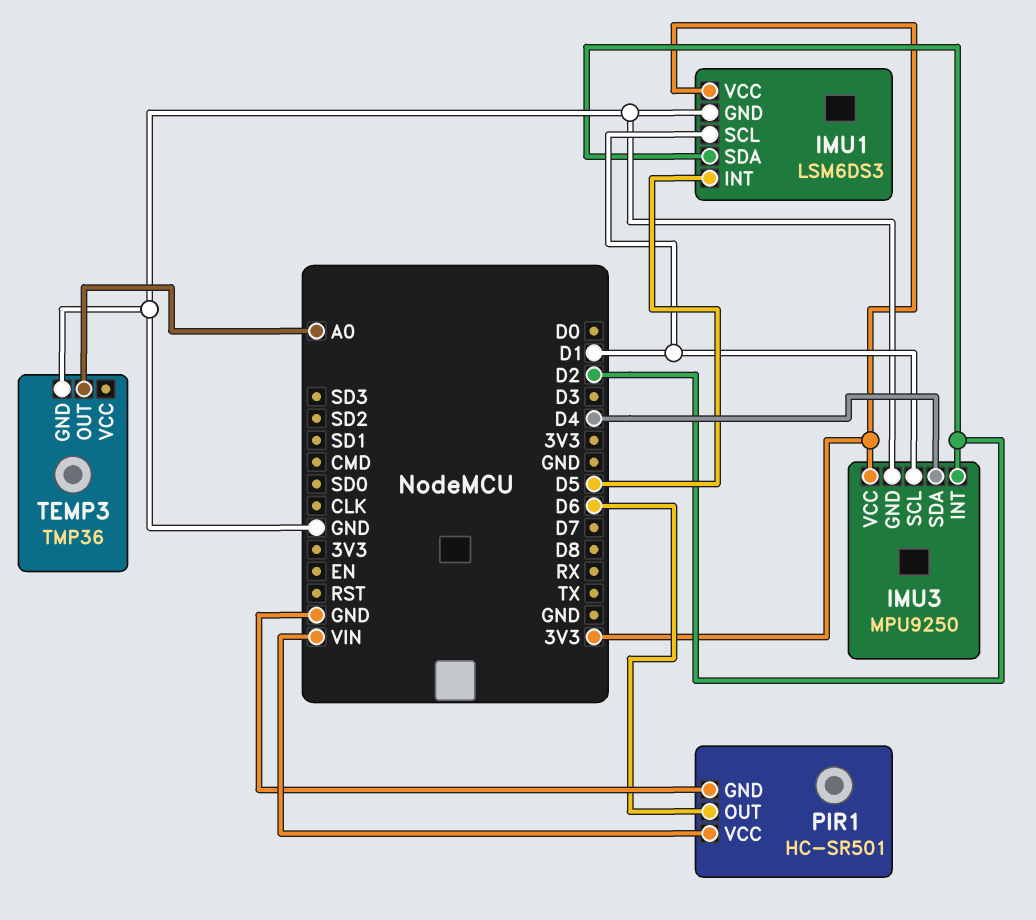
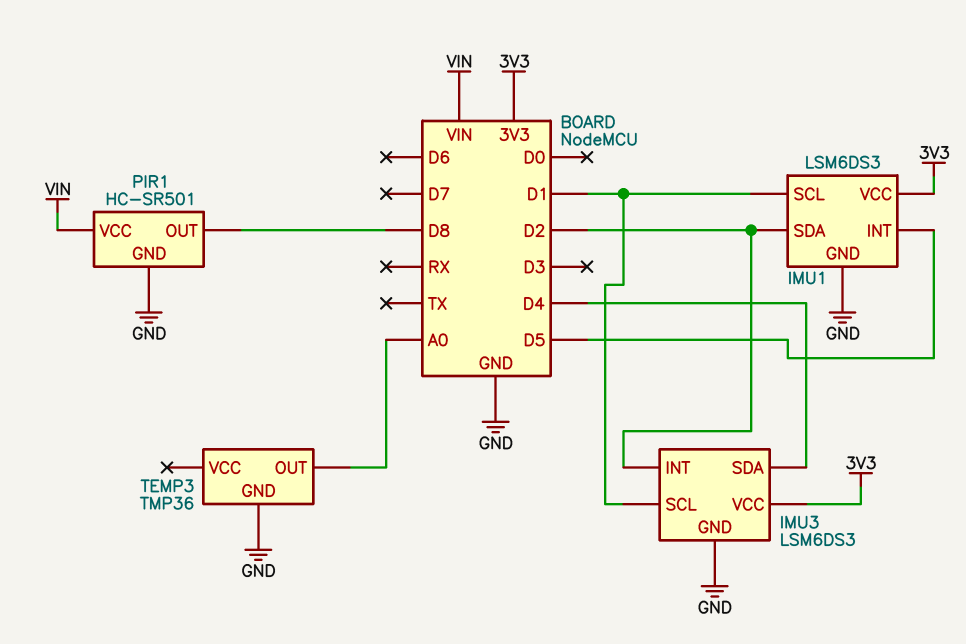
IMU3: MPU9250 -> LSM6DS3
PIR1 pin OUT: D6 -> D8

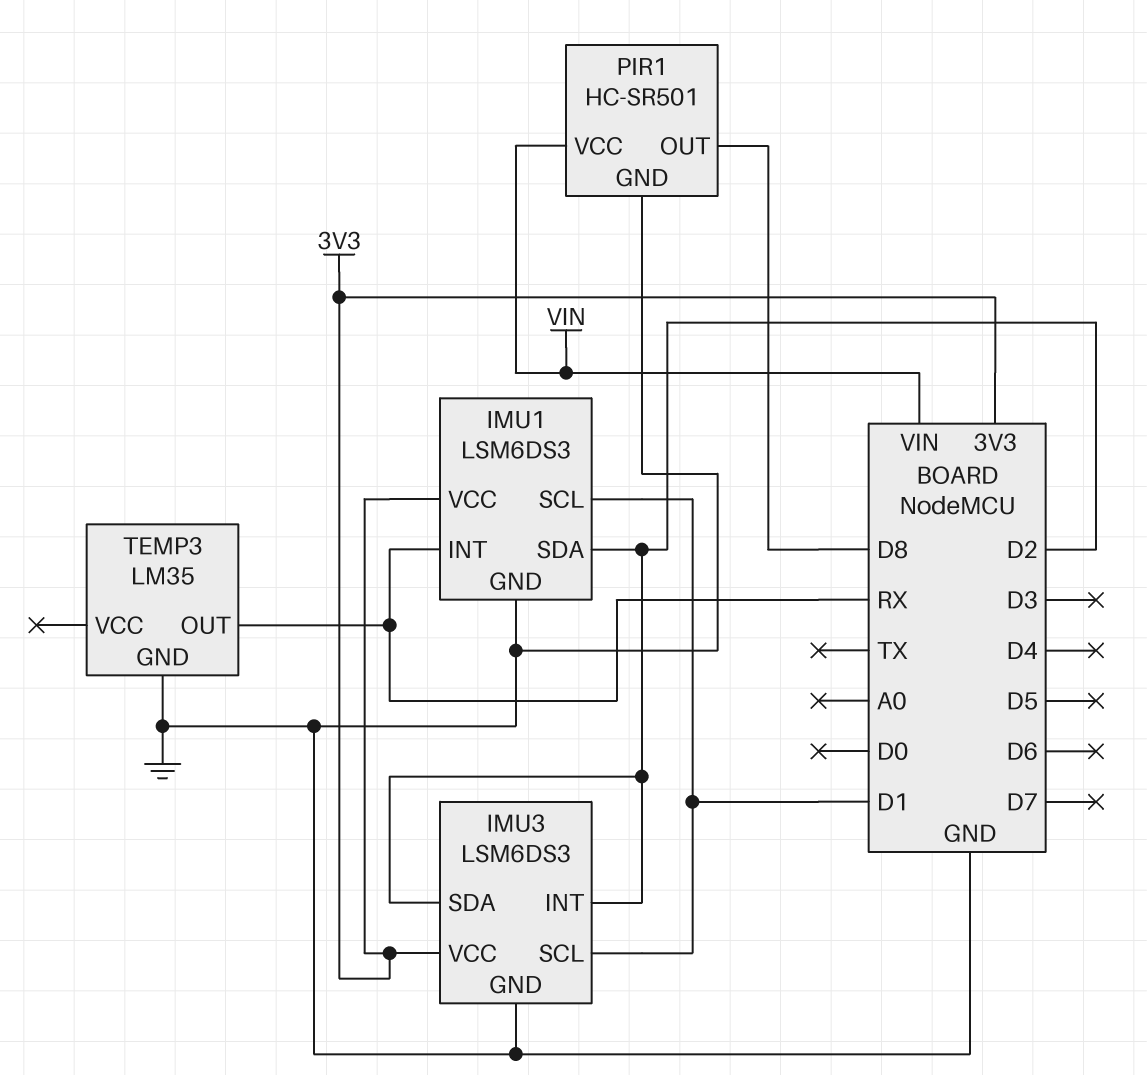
IMU1 pin INT: D5 -> RX
IMU3 pin SDA: D4 -> D2
TEMP3: TMP36 -> LM35
TEMP3 pin OUT: A0 -> RX

